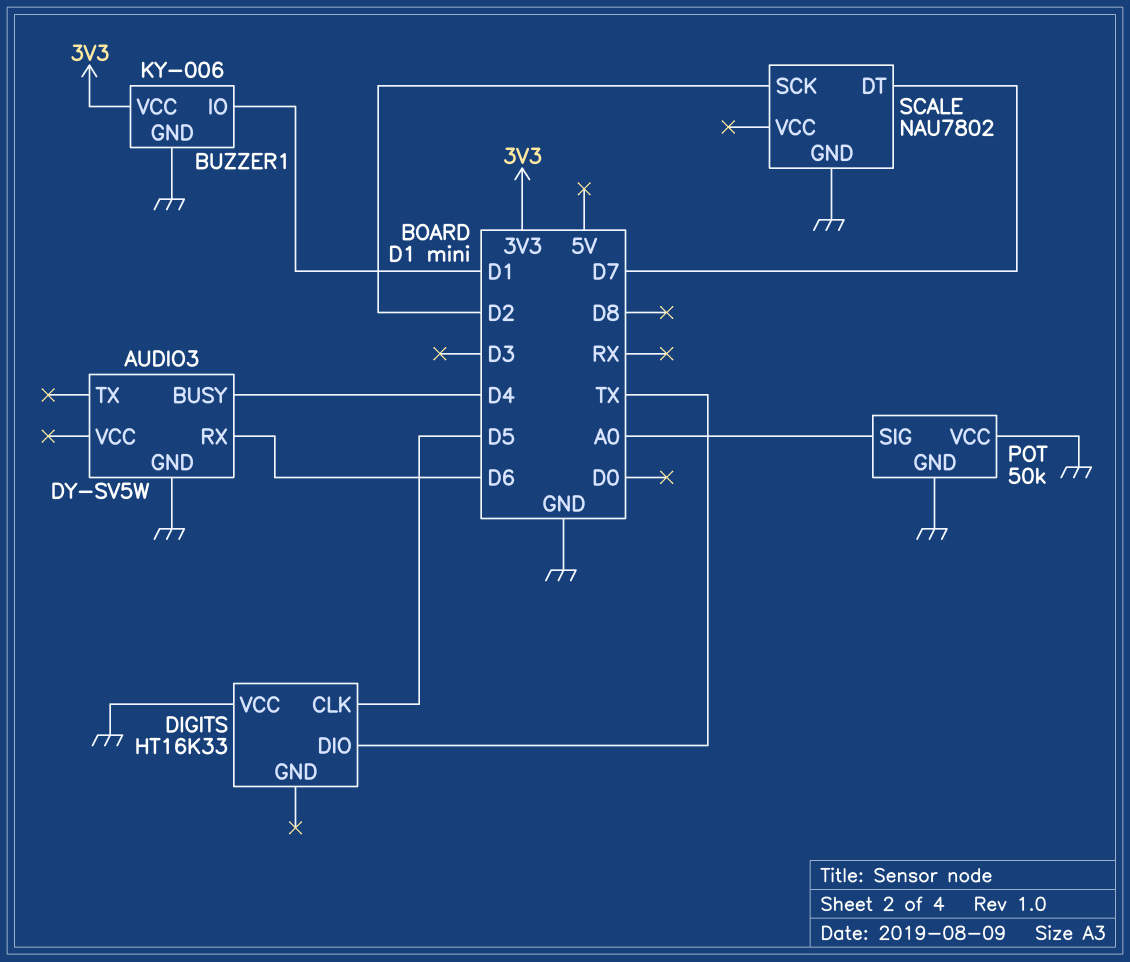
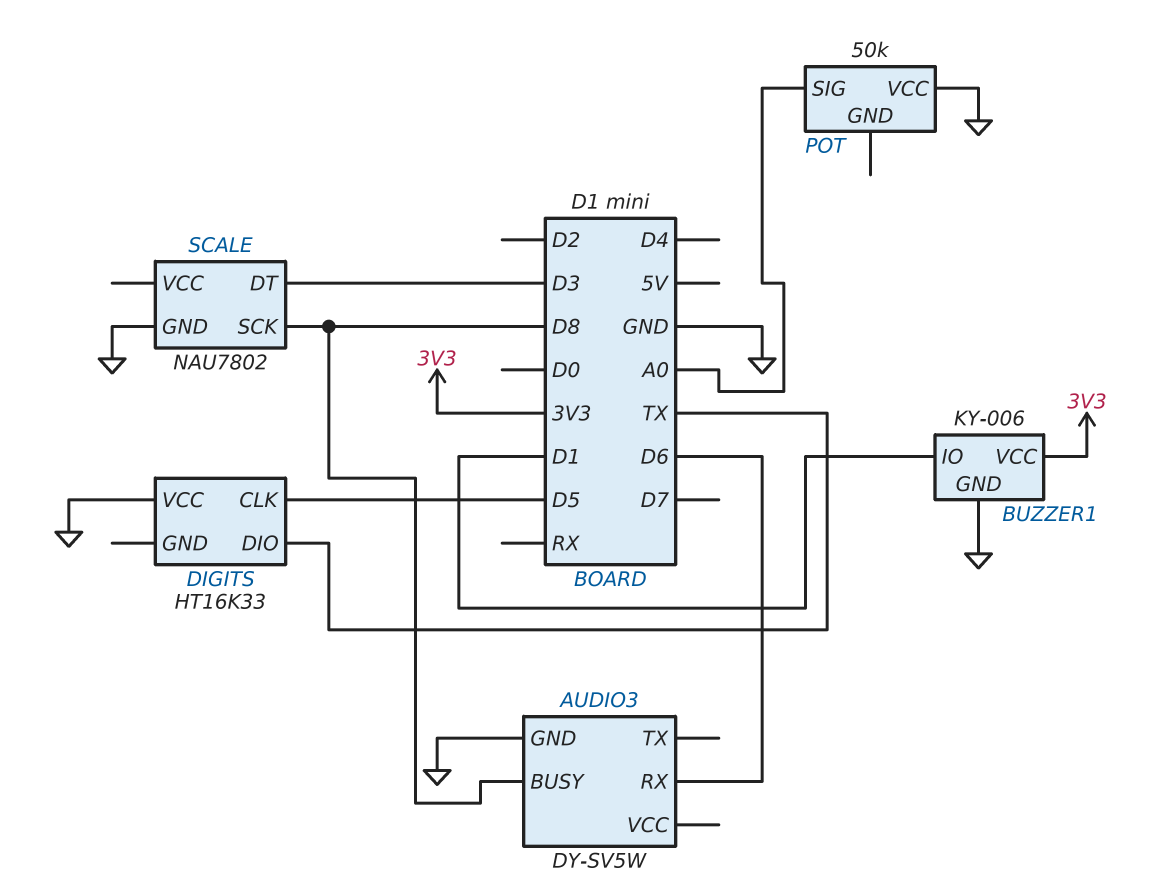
AUDIO3 pin BUSY: D4 -> D8
POT pin GND: GND -> none
SCALE pin DT: D7 -> D3
SCALE pin SCK: D2 -> D8

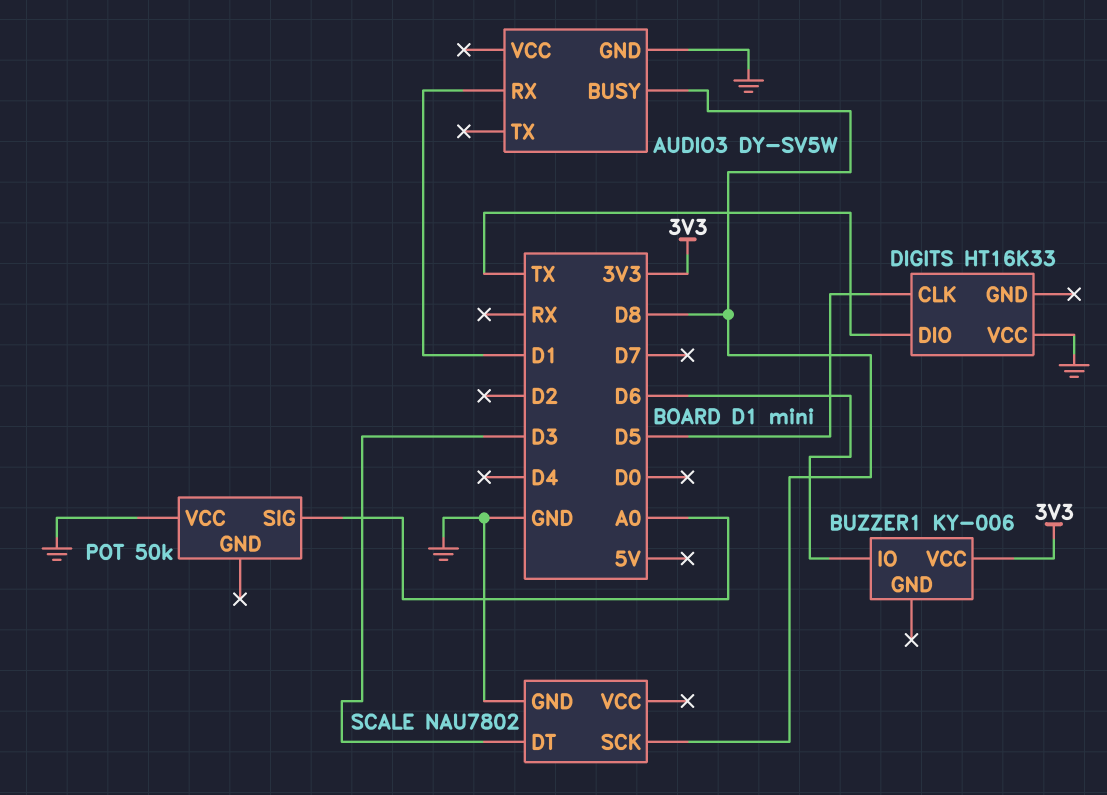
AUDIO3 pin RX: D6 -> D1
BUZZER1 pin GND: GND -> none
BUZZER1 pin IO: D1 -> D6

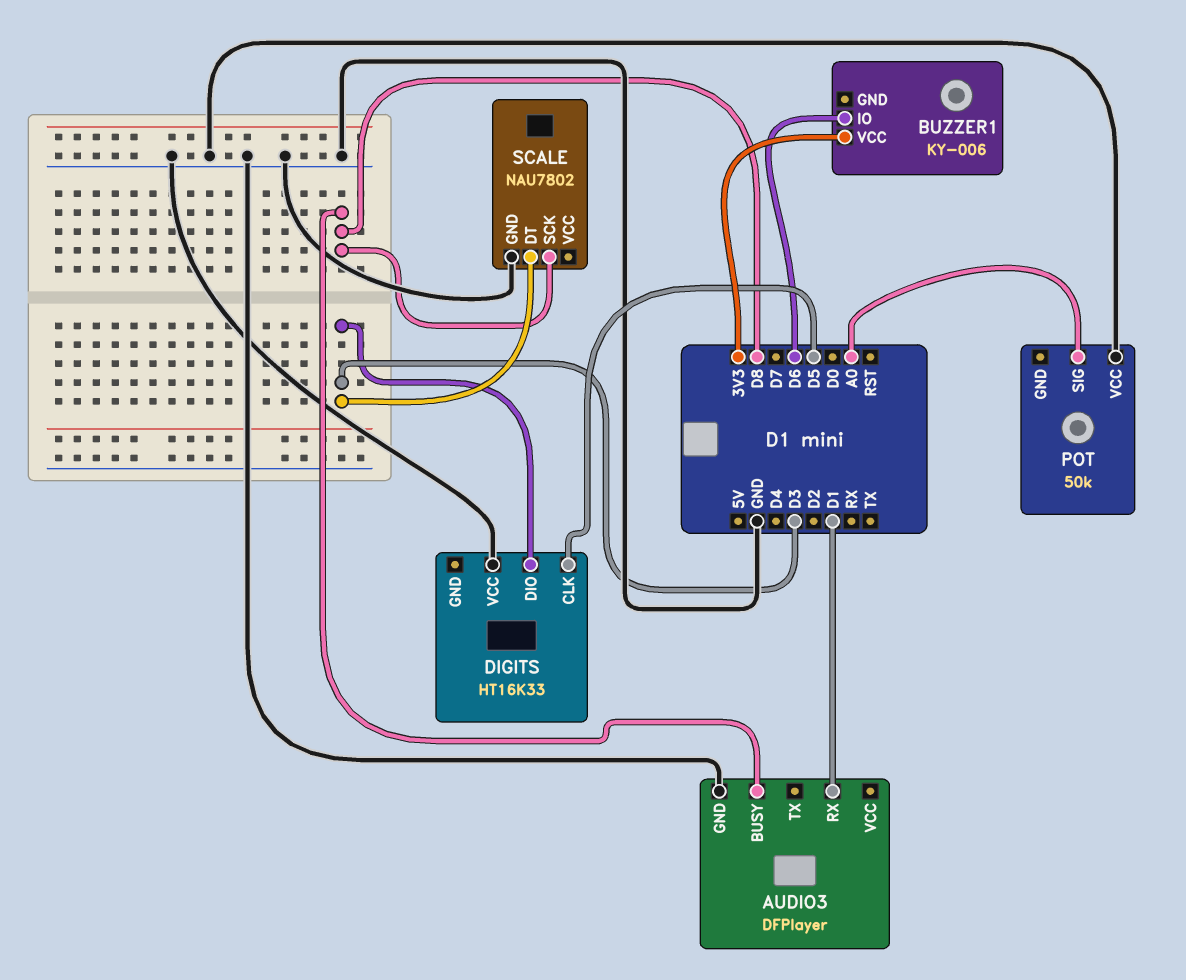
AUDIO3: DY-SV5W -> DFPlayer
DIGITS pin DIO: TX -> D3

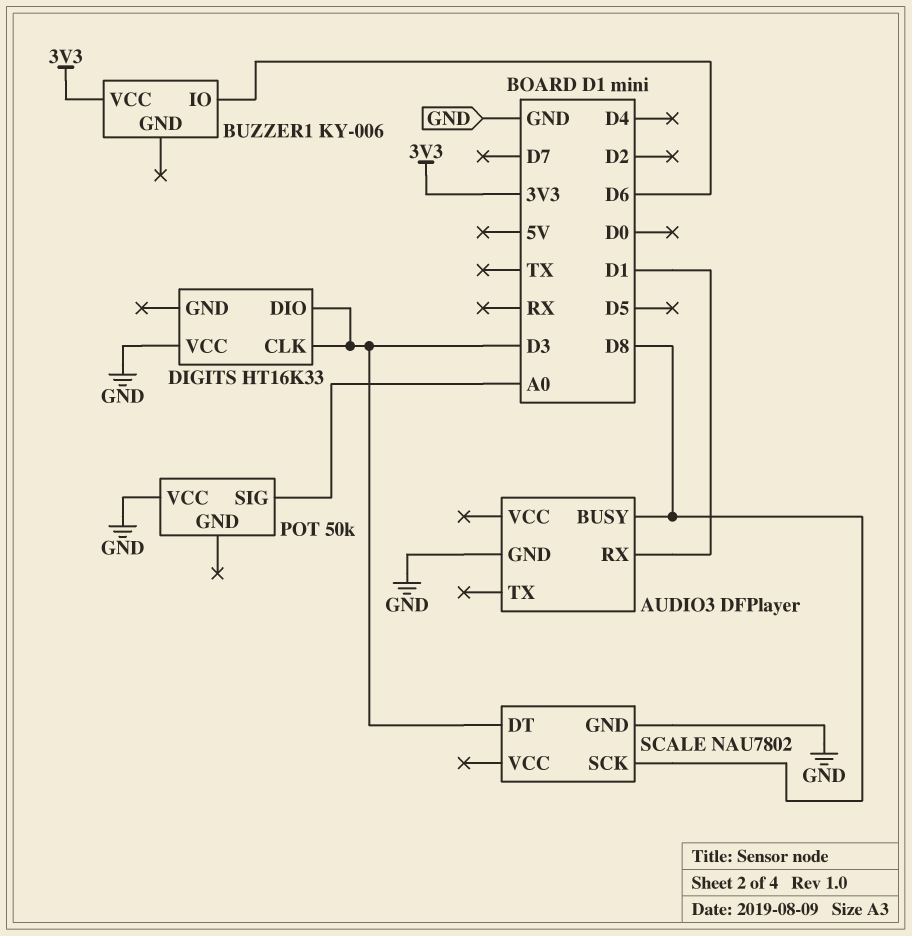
DIGITS pin CLK: D5 -> D3

